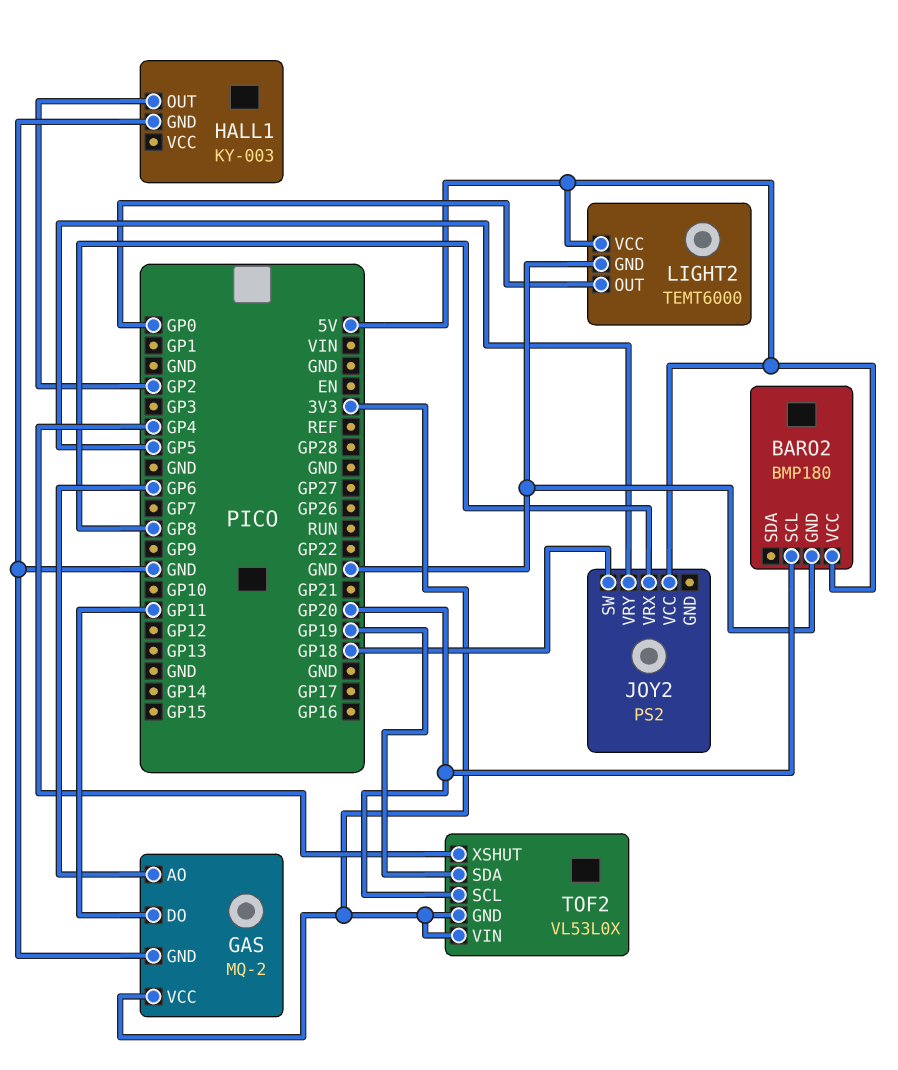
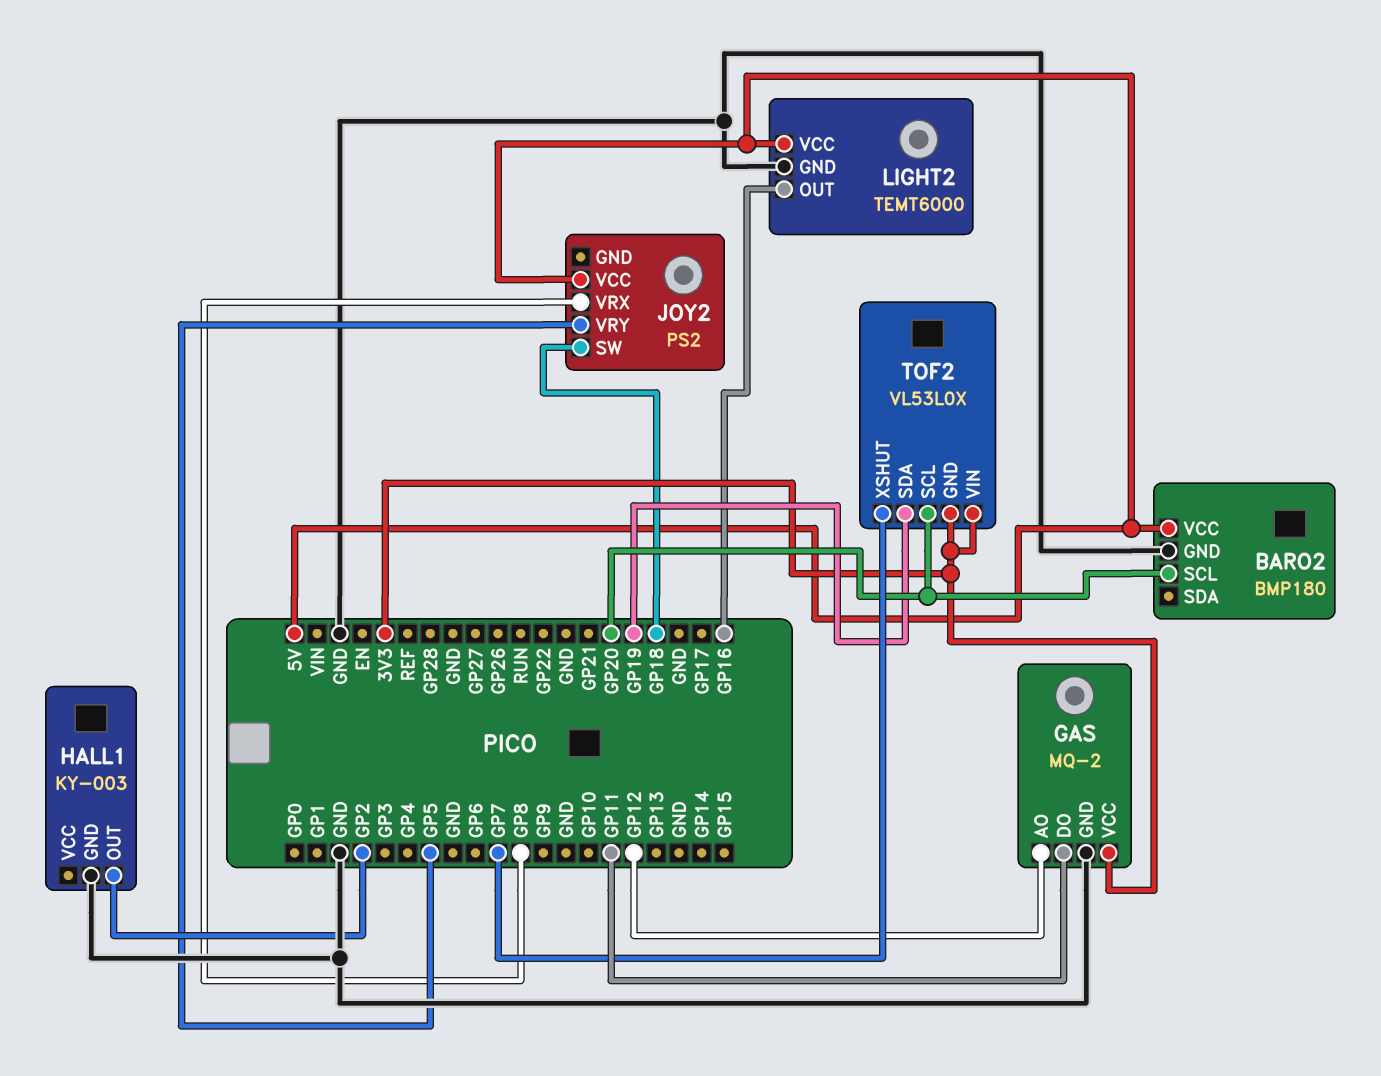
GAS pin AO: GP6 -> GP12
LIGHT2 pin OUT: GP0 -> GP16
TOF2 pin XSHUT: GP4 -> GP7

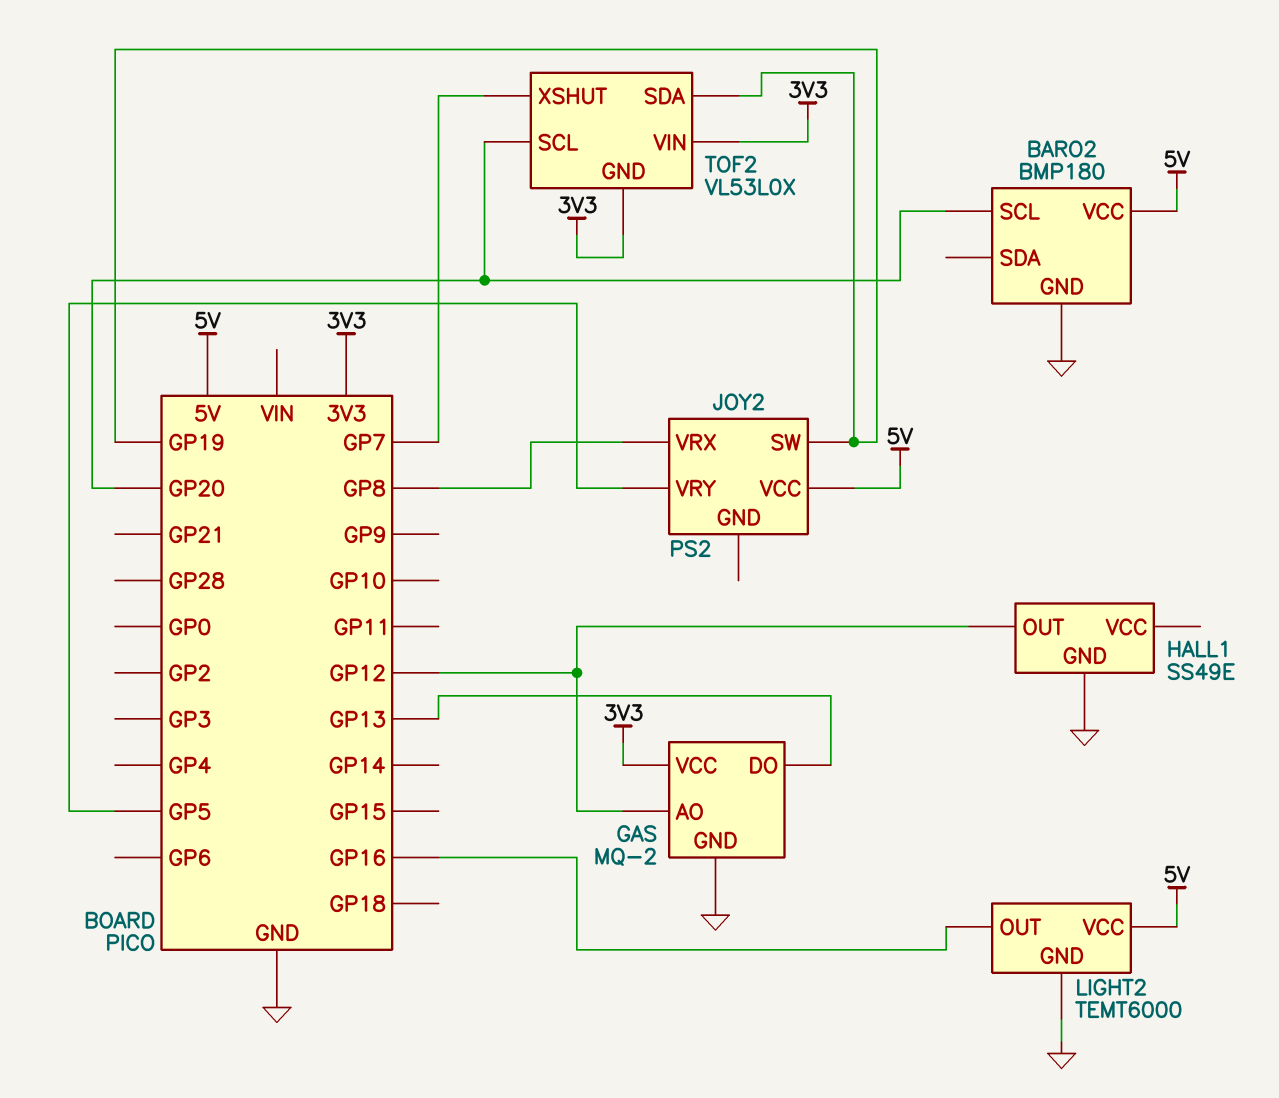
GAS pin DO: GP11 -> GP13
HALL1: KY-003 -> SS49E
HALL1 pin OUT: GP2 -> GP12
JOY2 pin SW: GP18 -> GP19

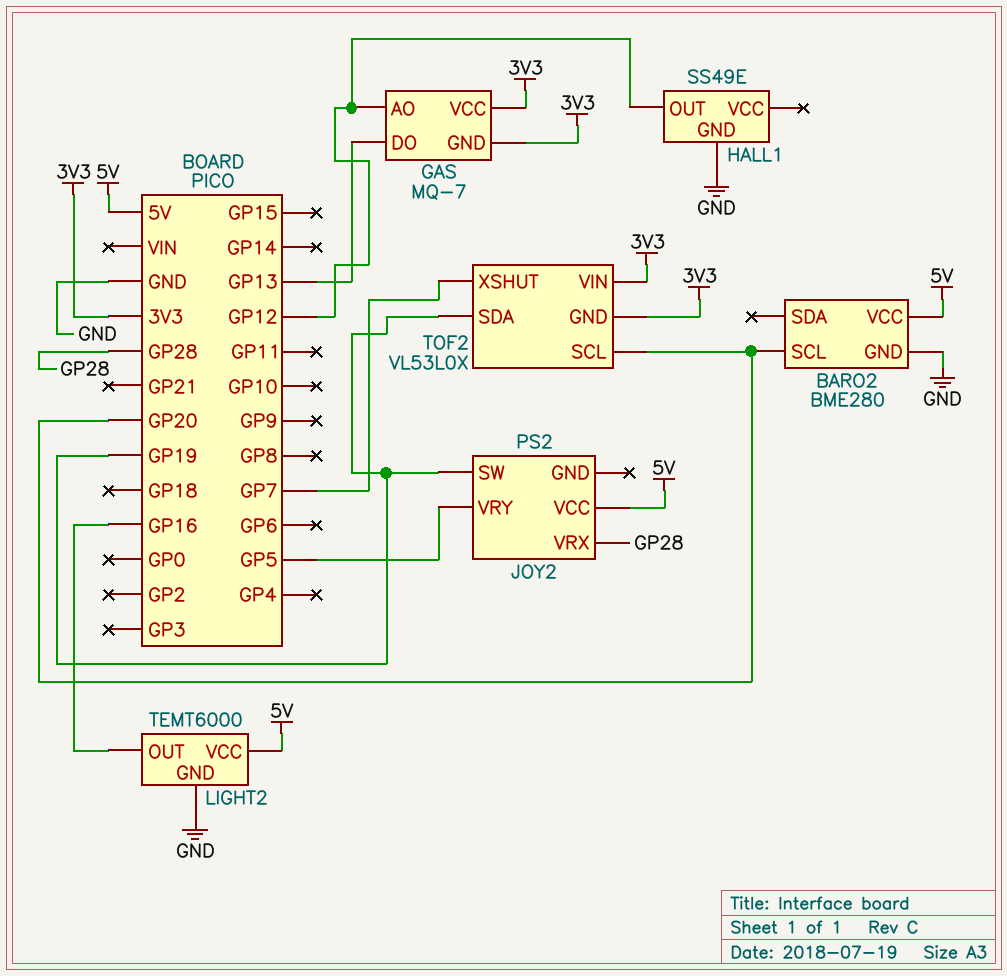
BARO2: BMP180 -> BME280
GAS: MQ-2 -> MQ-7
GAS pin GND: GND -> 3V3
JOY2 pin VRX: GP8 -> GP28

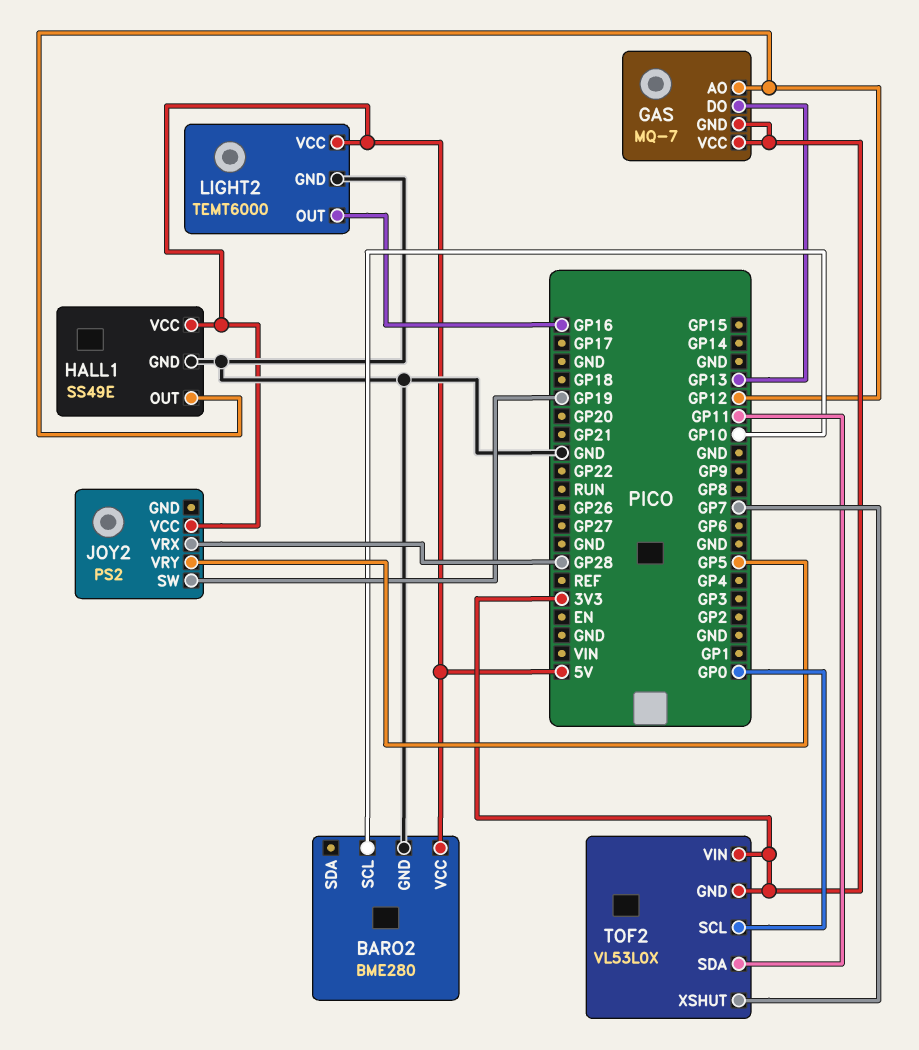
BARO2 pin SCL: GP20 -> GP10
HALL1 pin VCC: none -> 5V
TOF2 pin SCL: GP20 -> GP0
TOF2 pin SDA: GP19 -> GP11

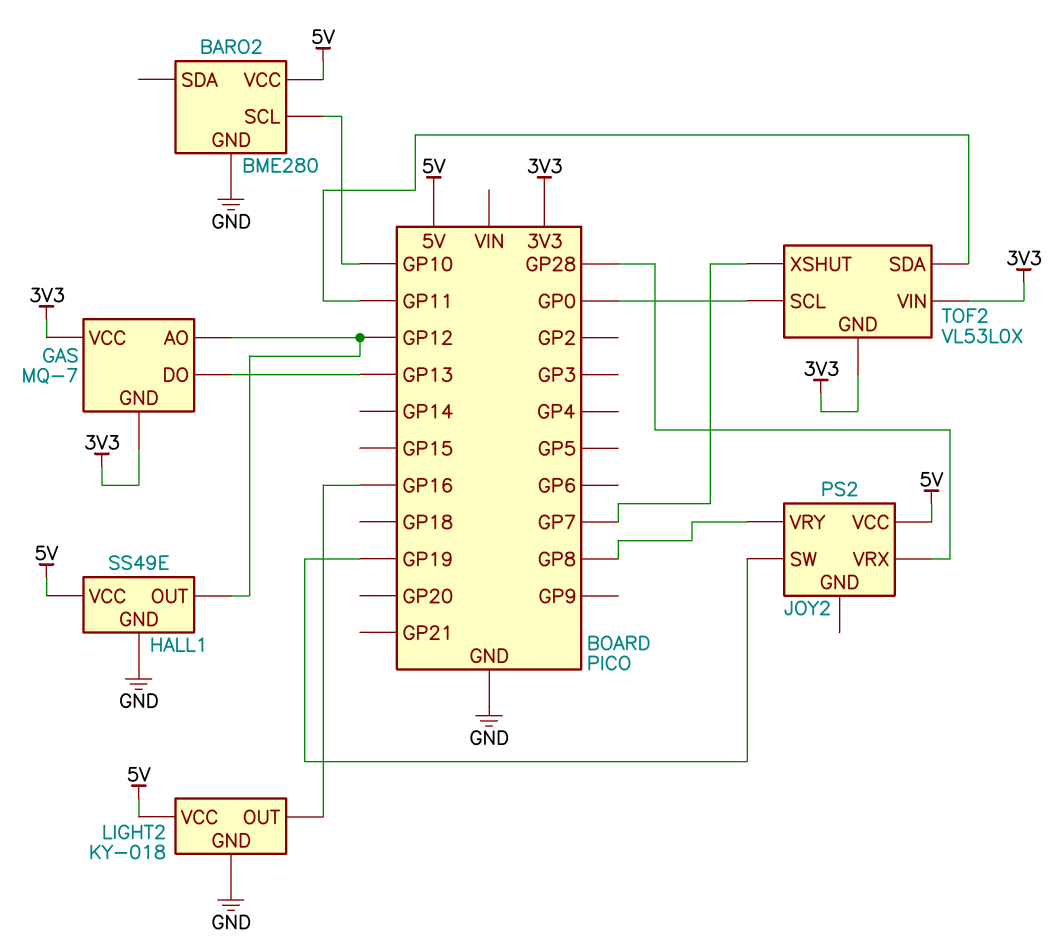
JOY2 pin VRY: GP5 -> GP8
LIGHT2: TEMT6000 -> KY-018

